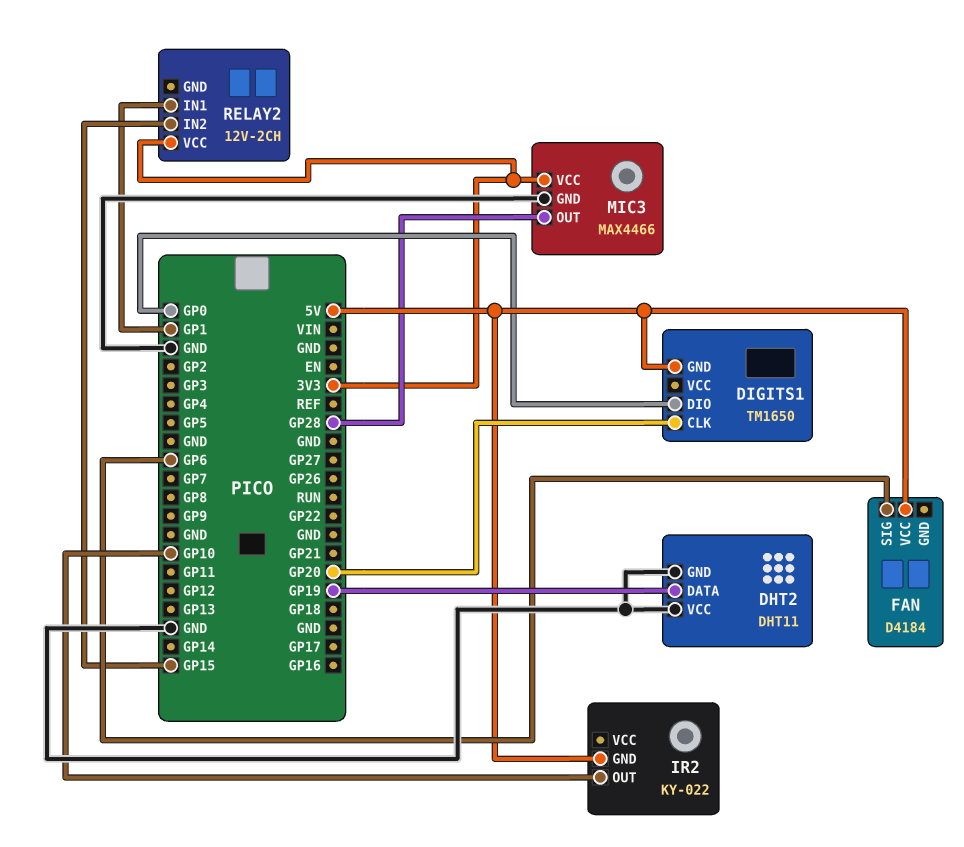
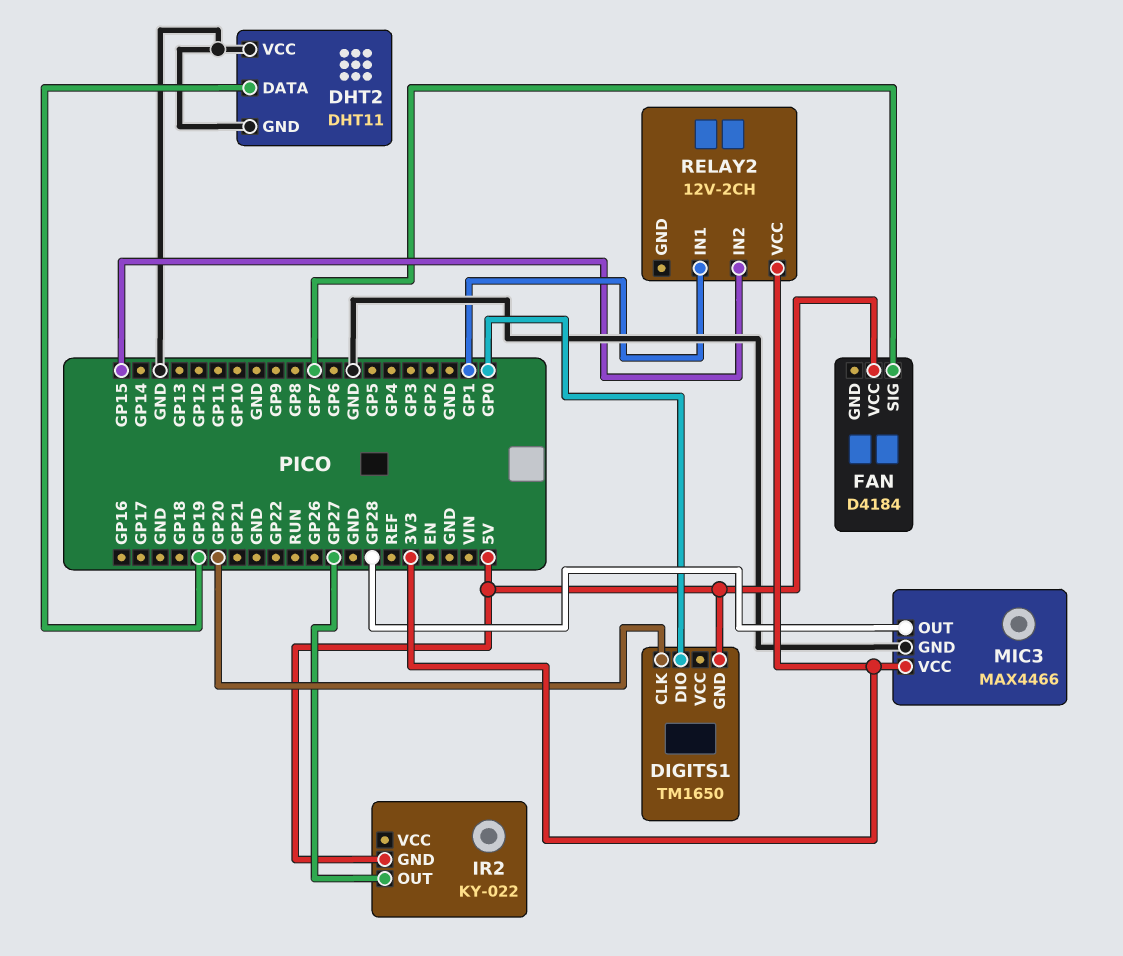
FAN pin SIG: GP6 -> GP7
IR2 pin OUT: GP10 -> GP27

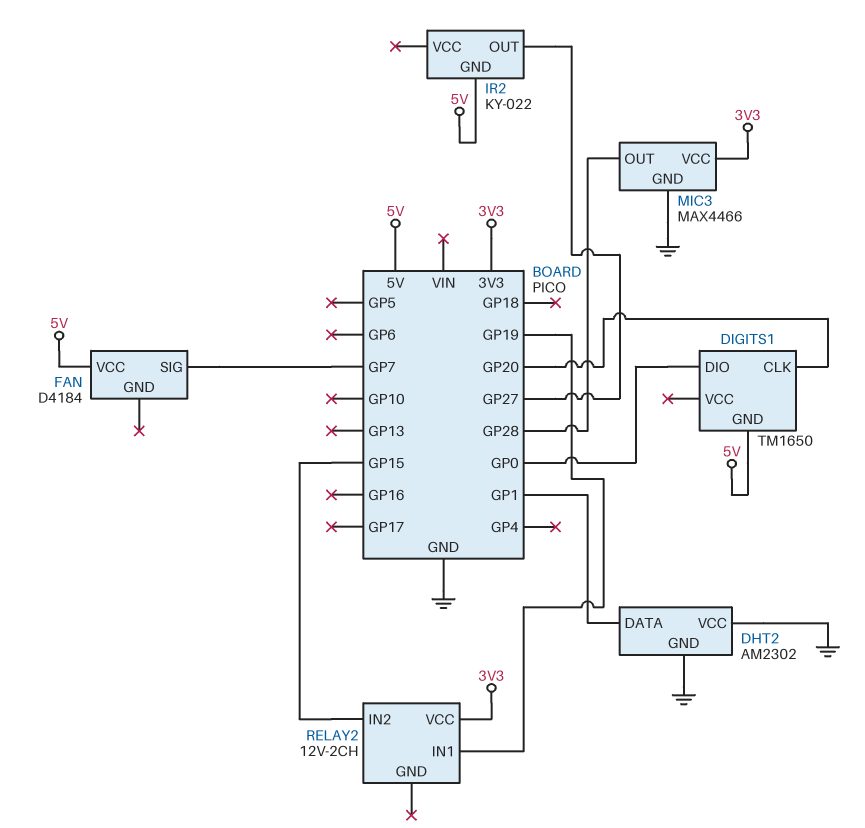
DHT2: DHT11 -> AM2302
DHT2 pin DATA: GP19 -> GP1
RELAY2 pin IN1: GP1 -> GP19

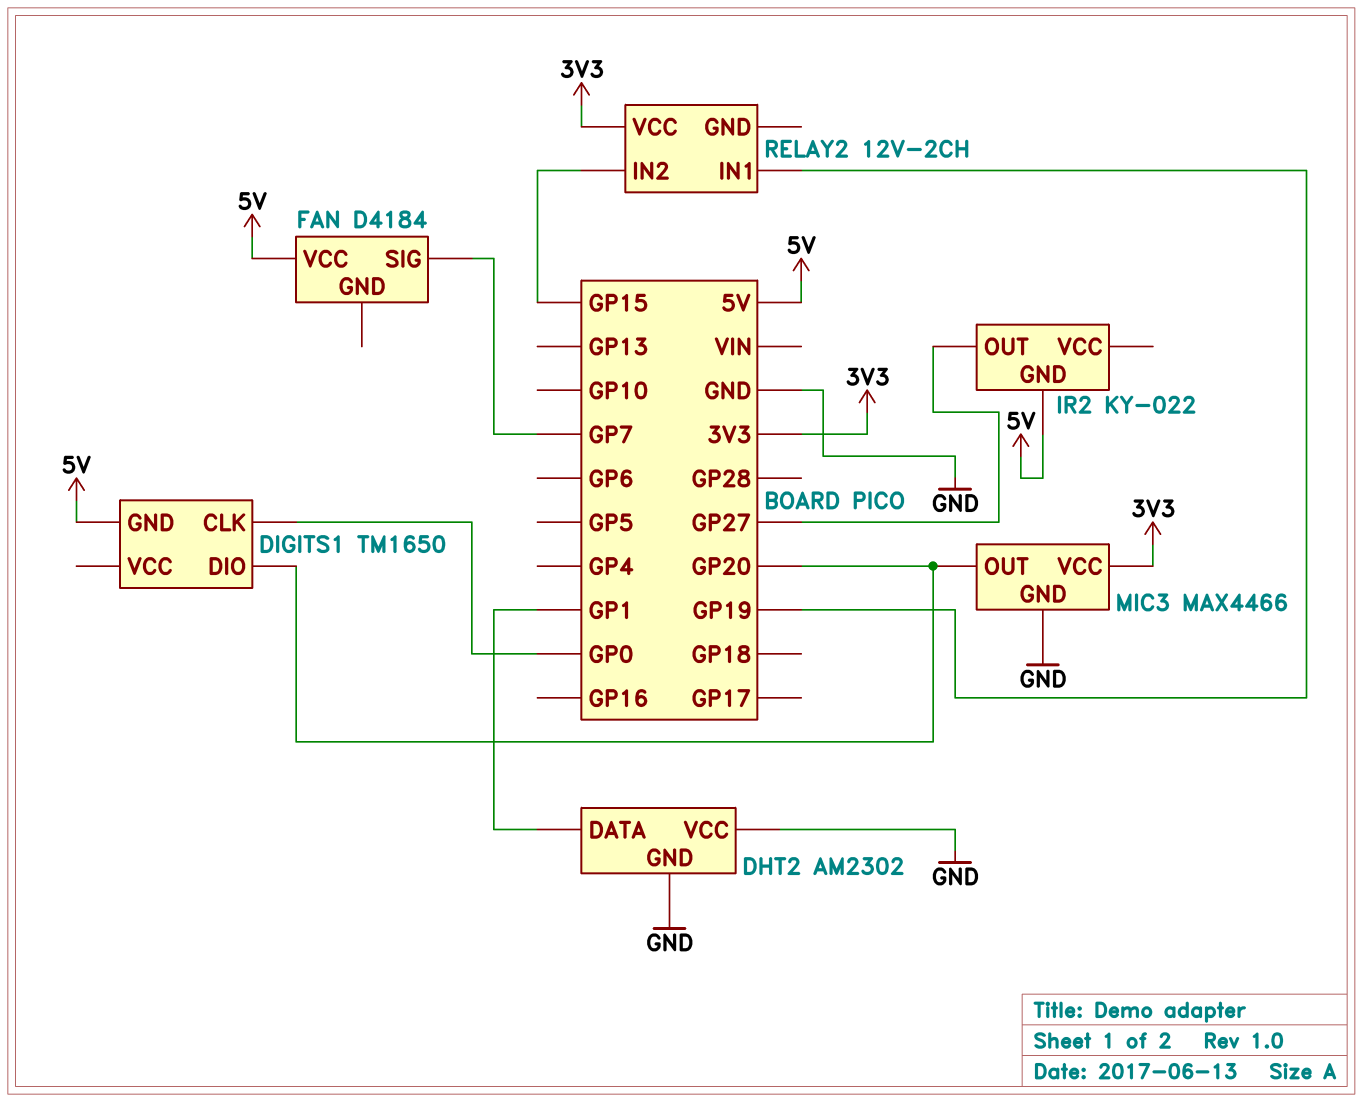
DIGITS1 pin CLK: GP20 -> GP0
DIGITS1 pin DIO: GP0 -> GP20
MIC3 pin OUT: GP28 -> GP20

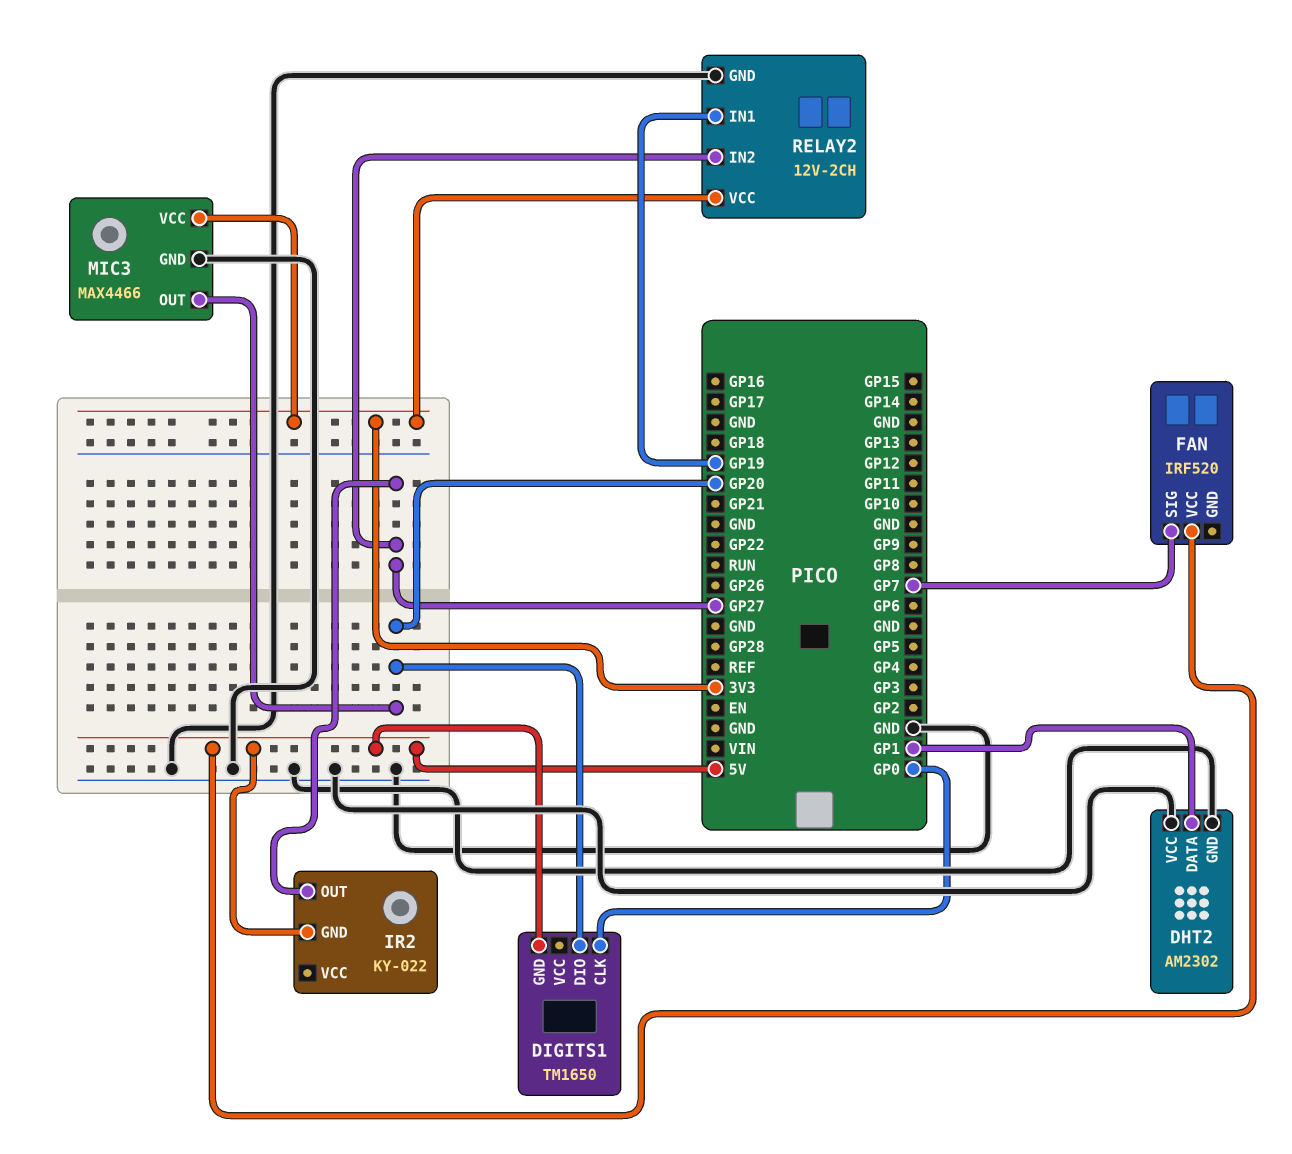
FAN: D4184 -> IRF520
RELAY2 pin GND: none -> GND
RELAY2 pin IN2: GP15 -> GP27

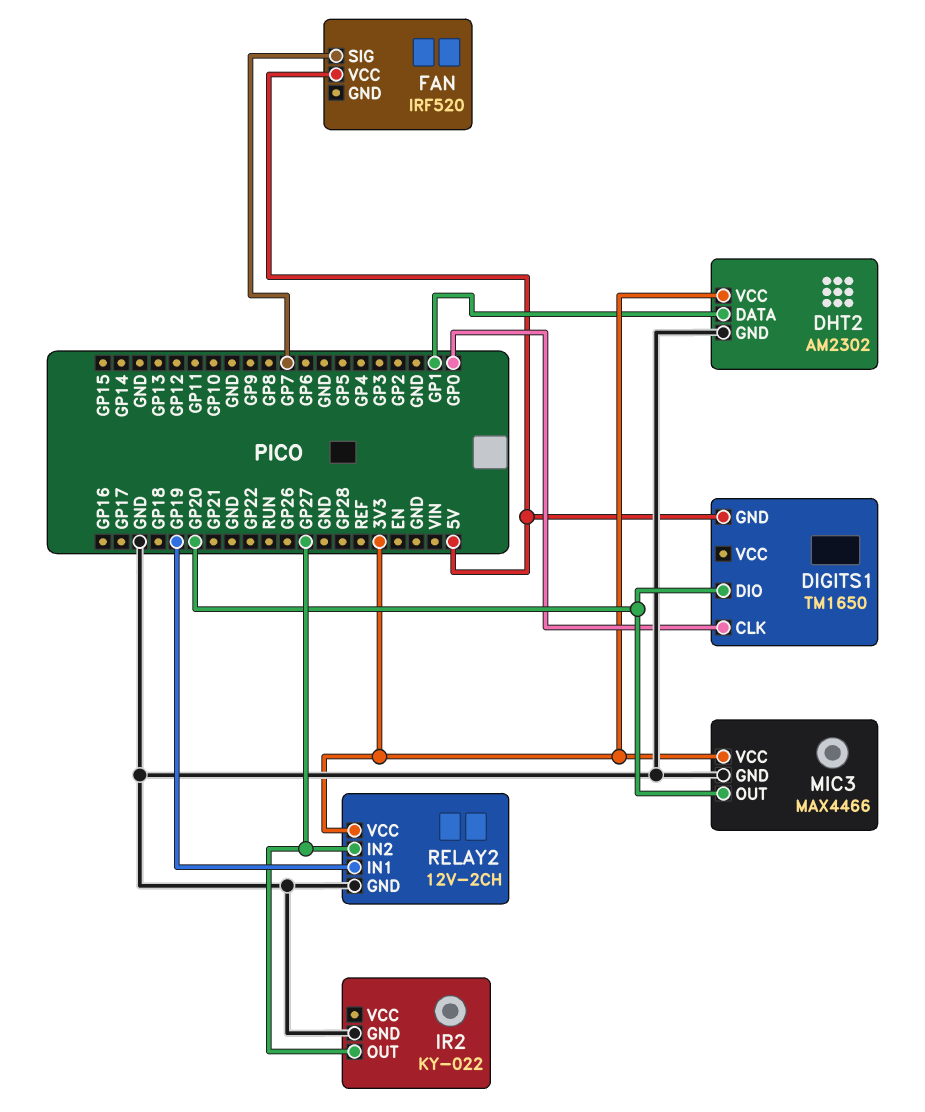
DHT2 pin VCC: GND -> 3V3
IR2 pin GND: 5V -> GND

